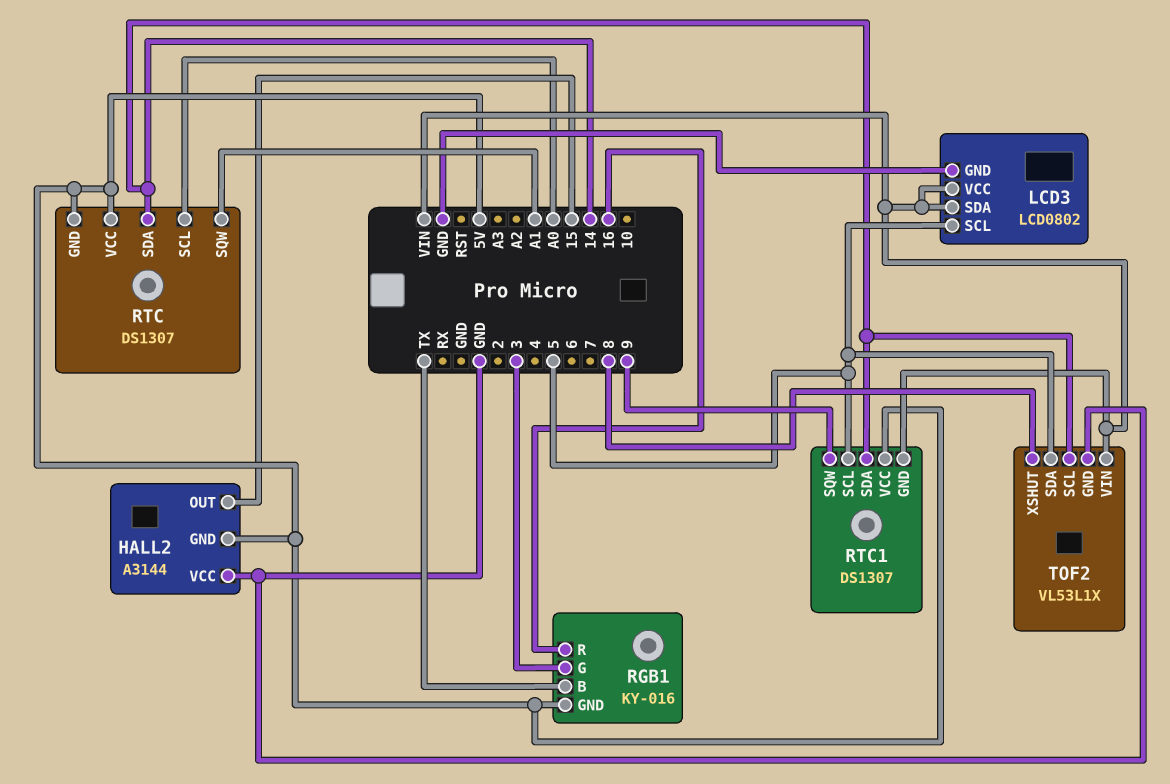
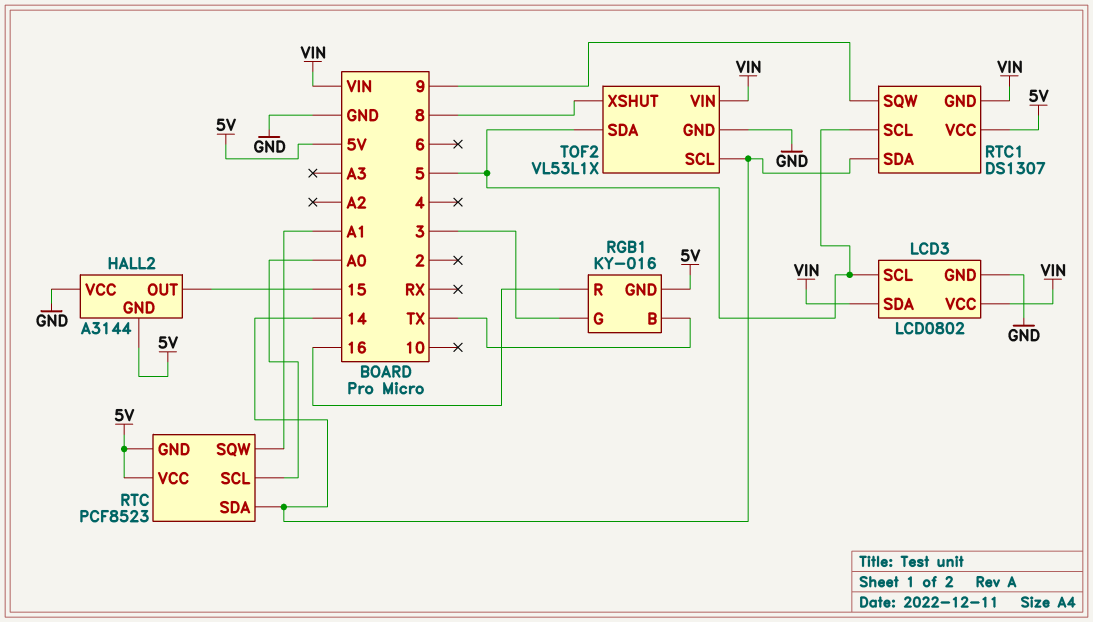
RTC: DS1307 -> PCF8523

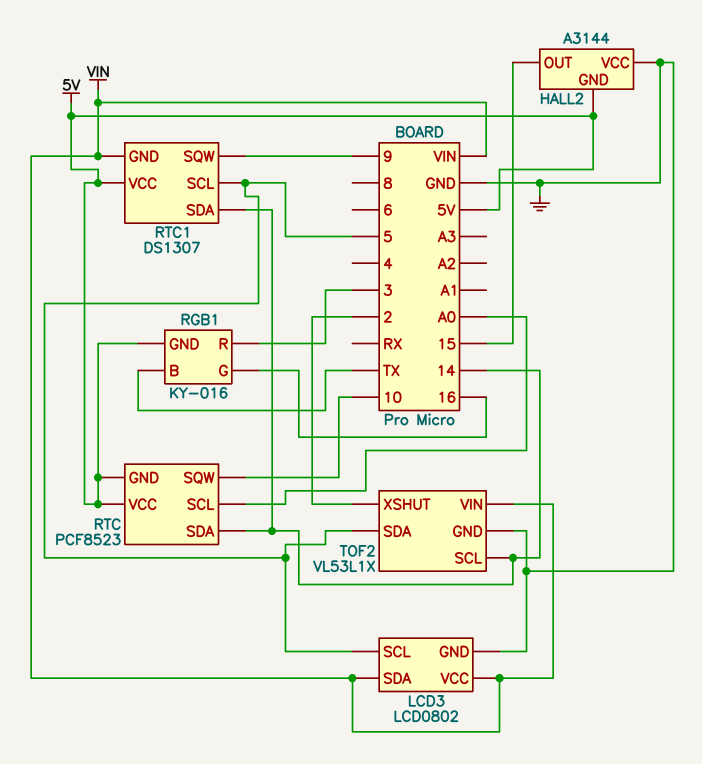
RGB1 pin G: 3 -> 16
RGB1 pin R: 16 -> 3
RTC pin SQW: A1 -> 10
TOF2 pin XSHUT: 8 -> 2

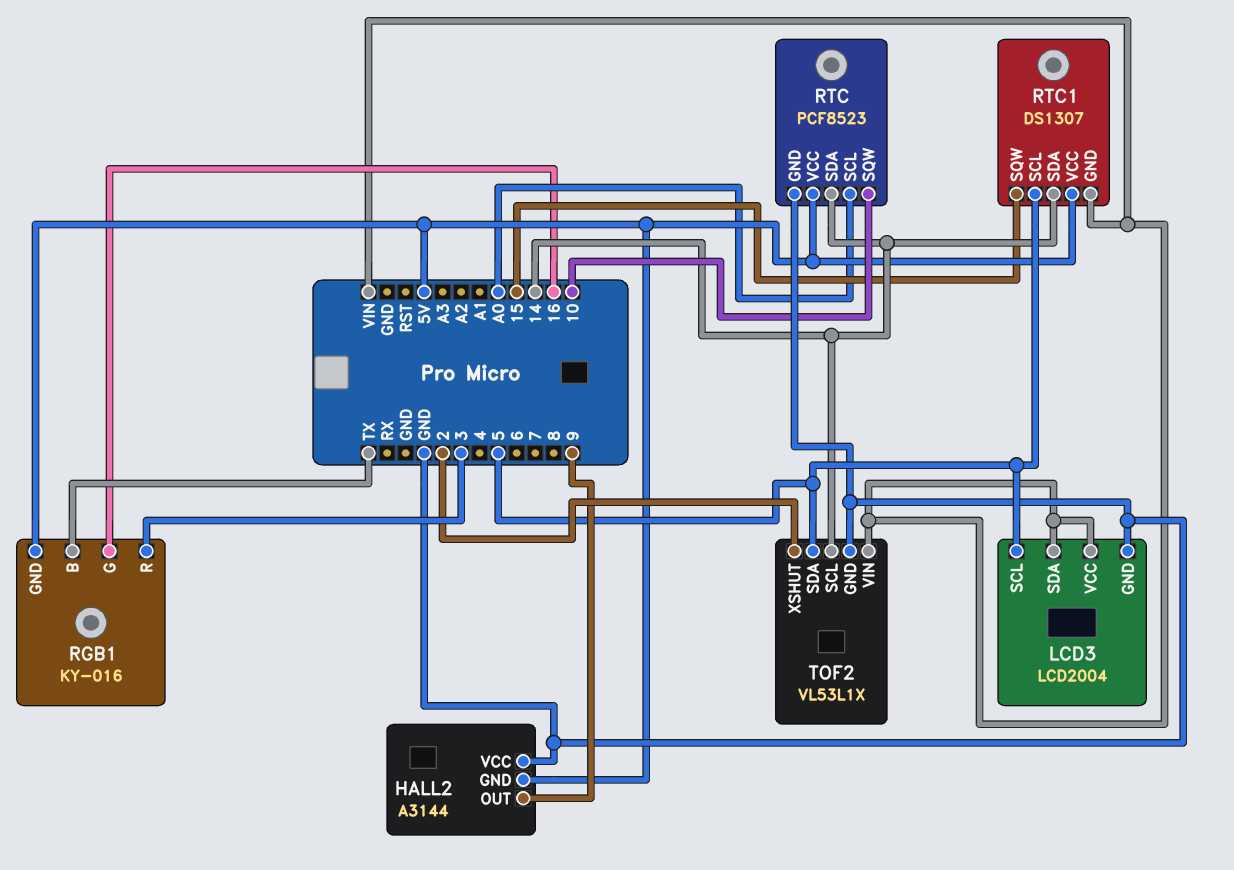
HALL2 pin OUT: 15 -> 9
LCD3: LCD0802 -> LCD2004
RTC pin GND: 5V -> GND
RTC1 pin SQW: 9 -> 15

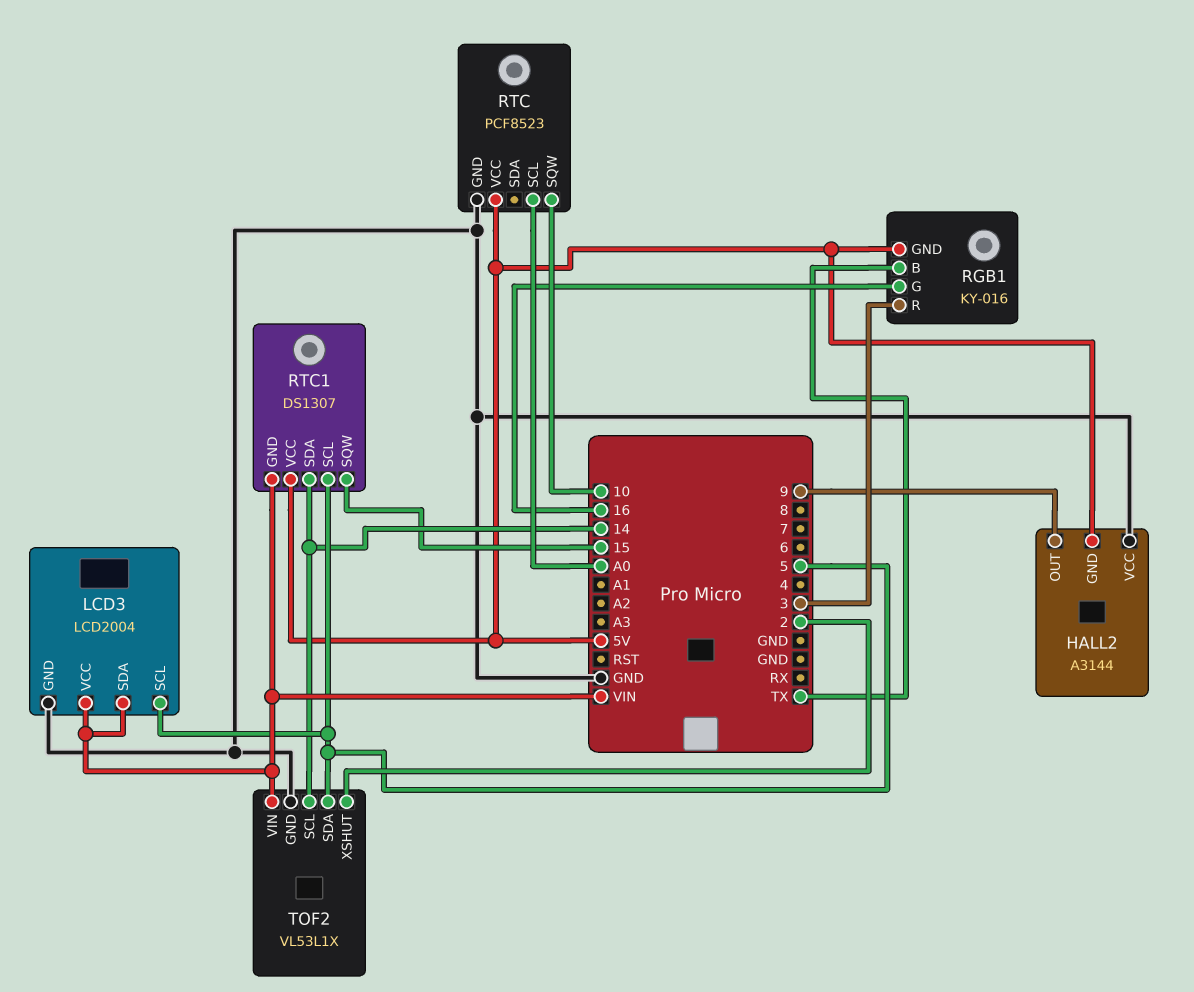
RTC pin SDA: 14 -> none

